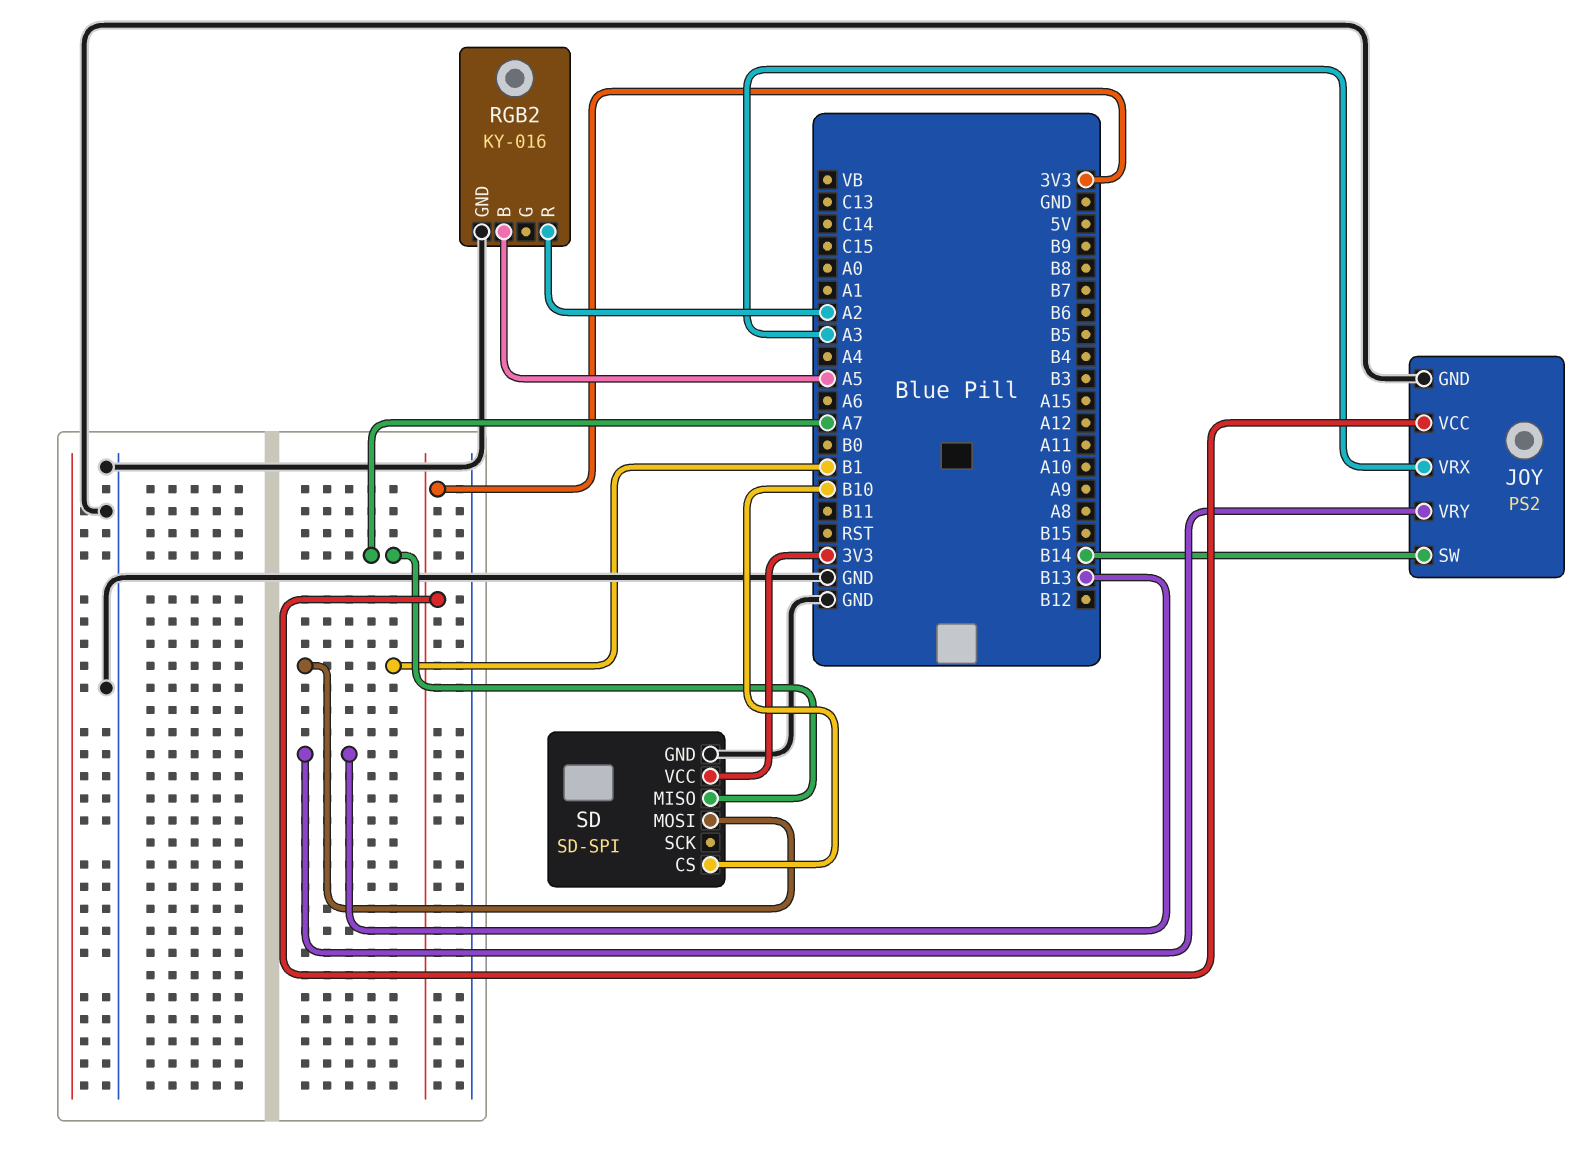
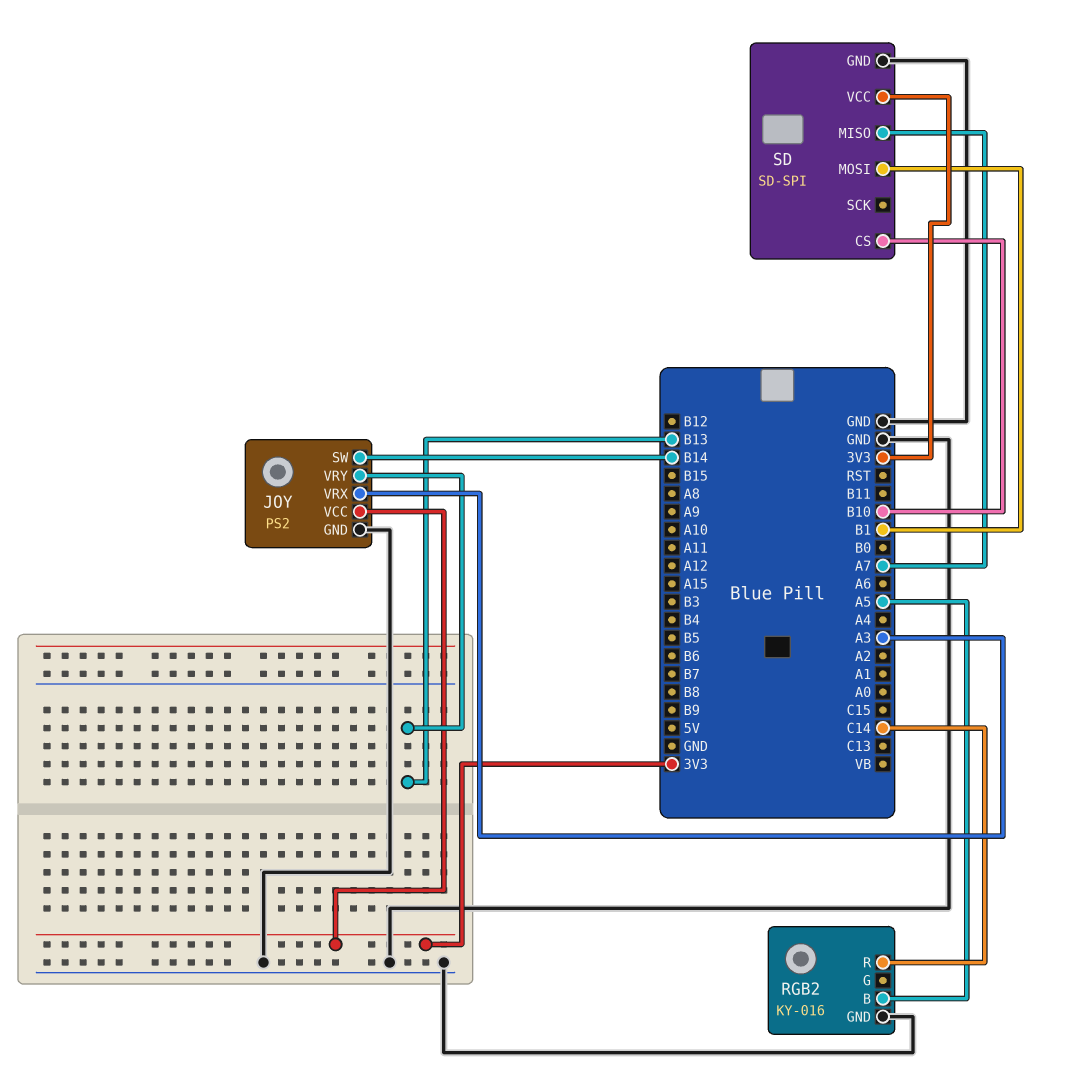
RGB2 pin R: A2 -> C14

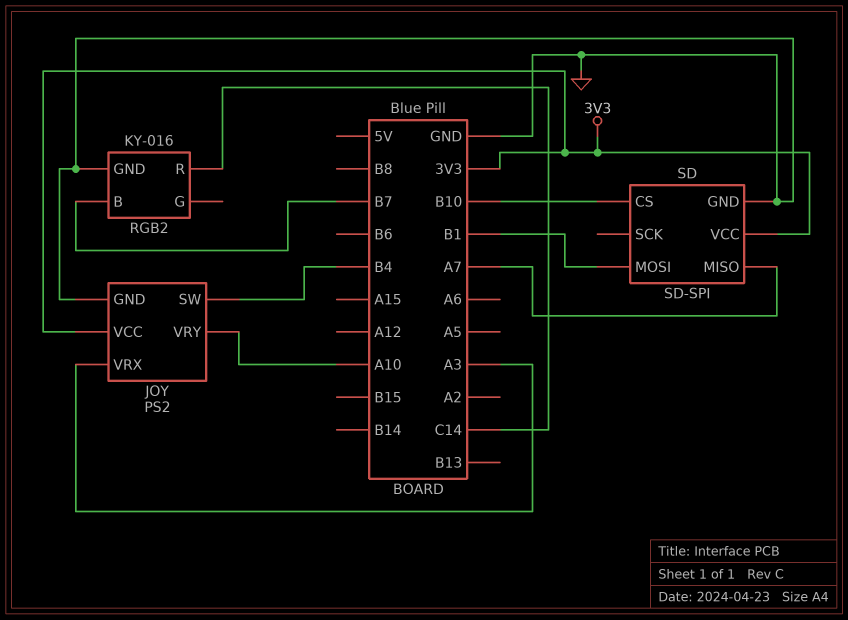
JOY pin SW: B14 -> B4
JOY pin VRY: B13 -> A10
RGB2 pin B: A5 -> B7

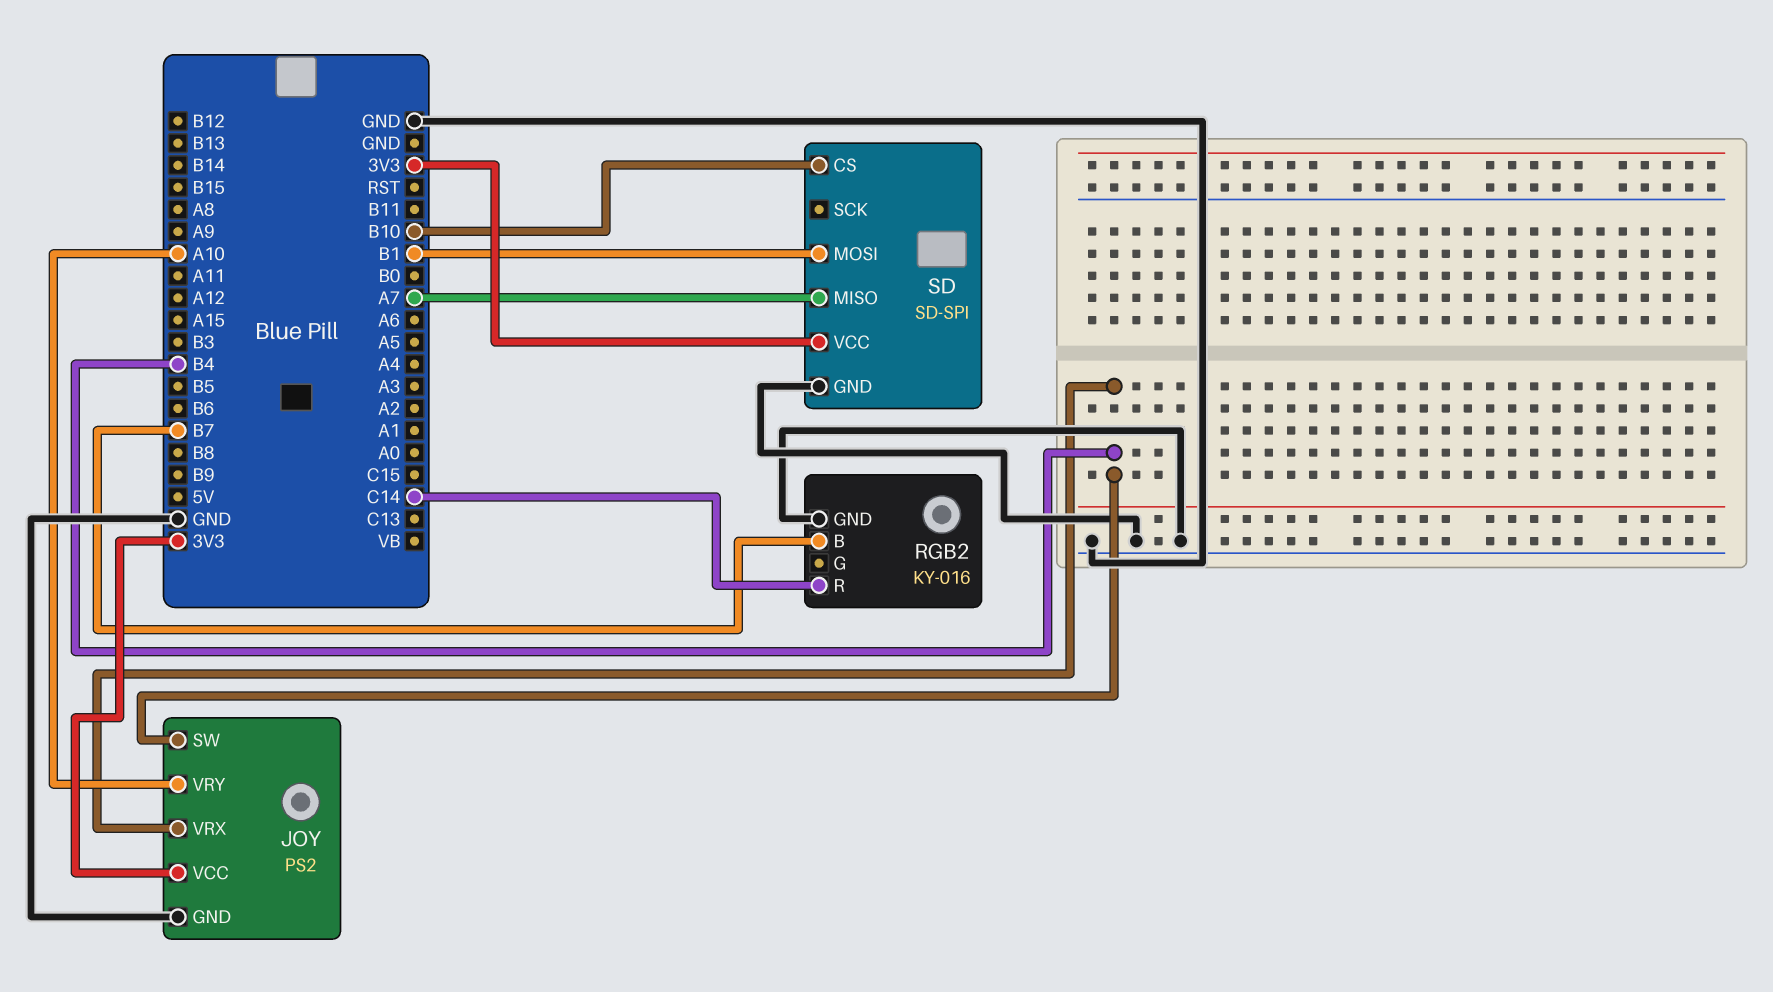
JOY pin VRX: A3 -> B4

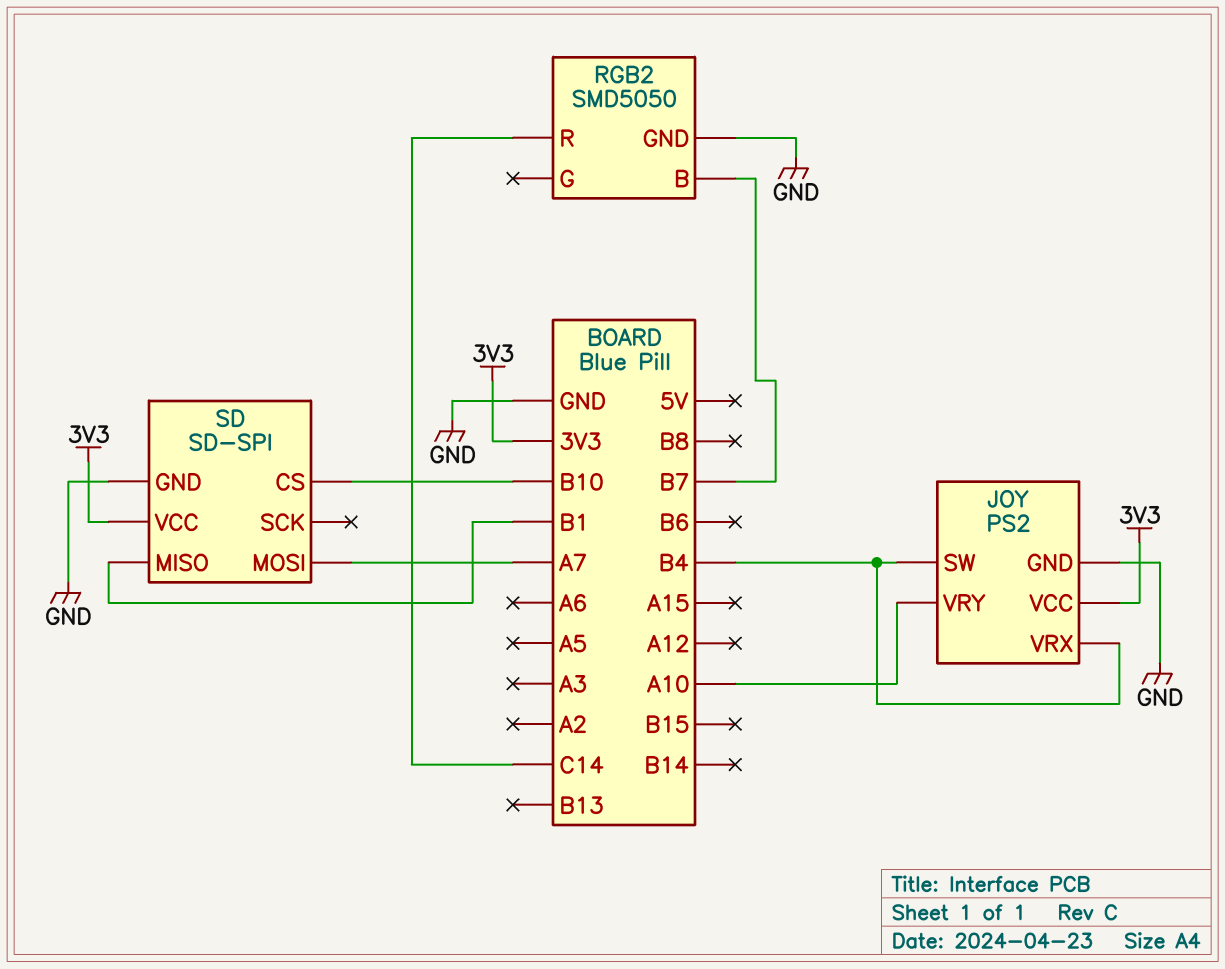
RGB2: KY-016 -> SMD5050
SD pin MISO: A7 -> B1
SD pin MOSI: B1 -> A7

